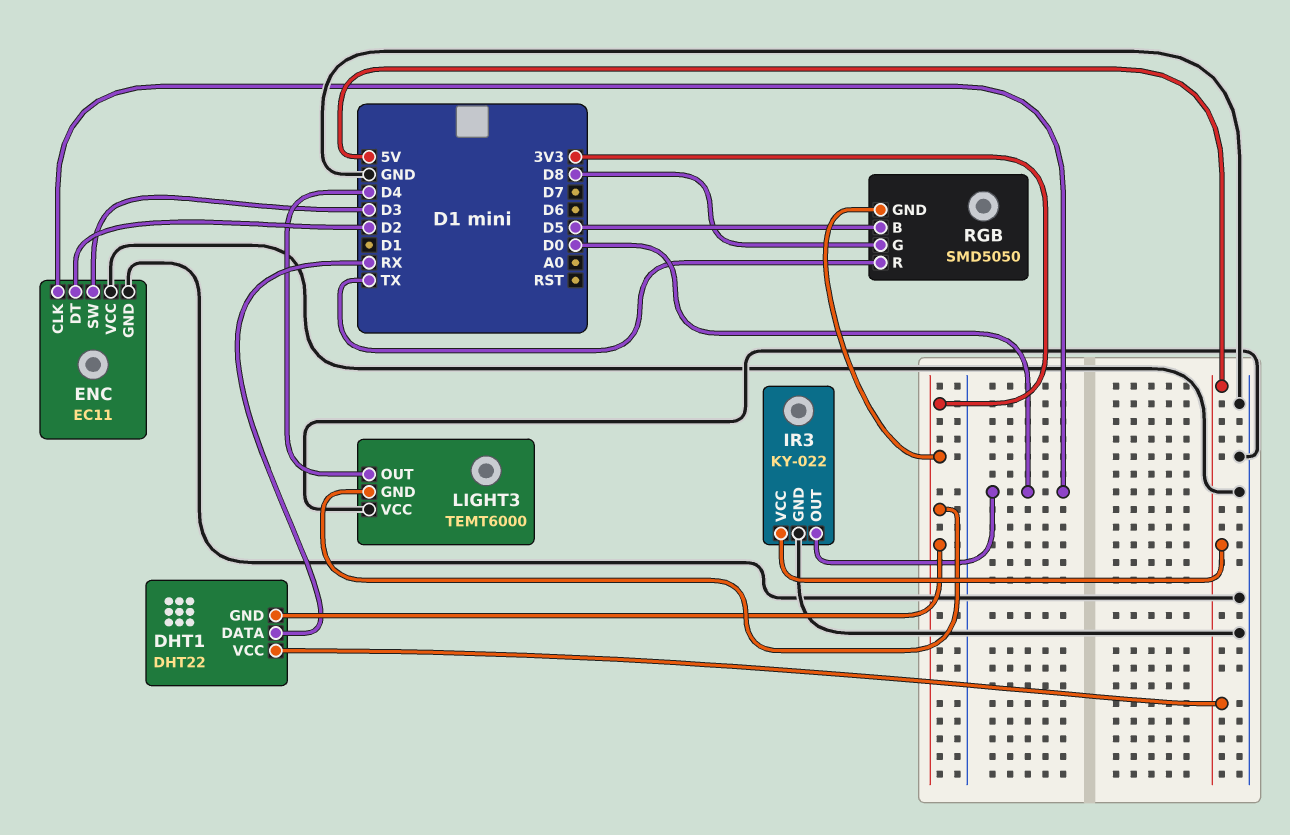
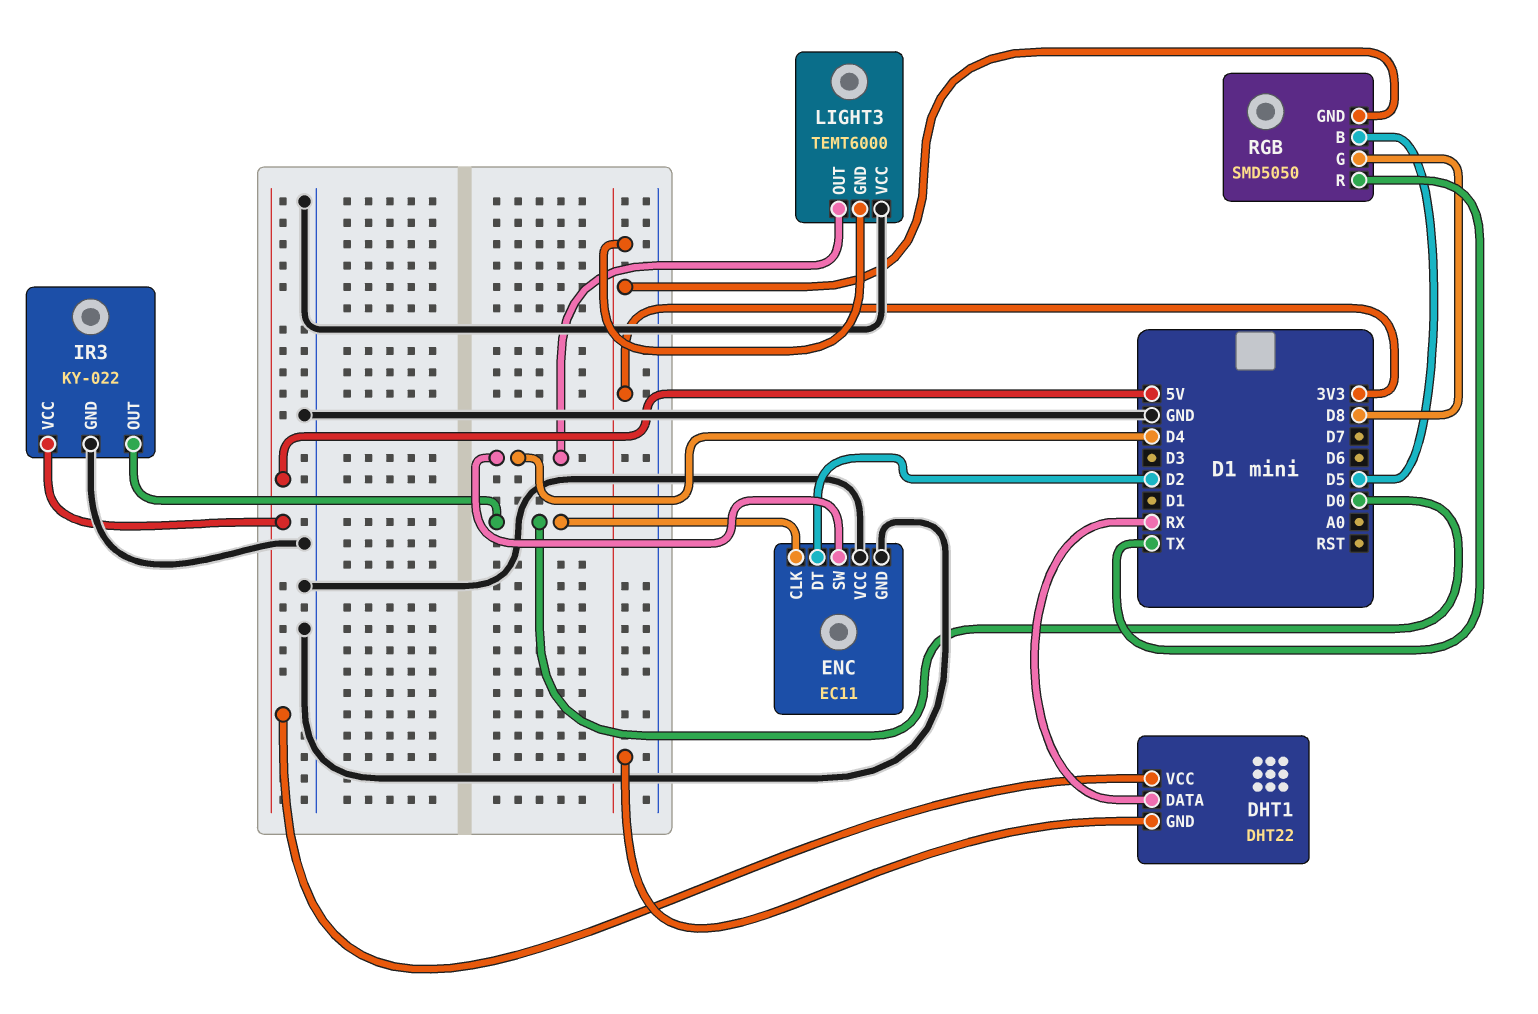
ENC pin SW: D3 -> D4

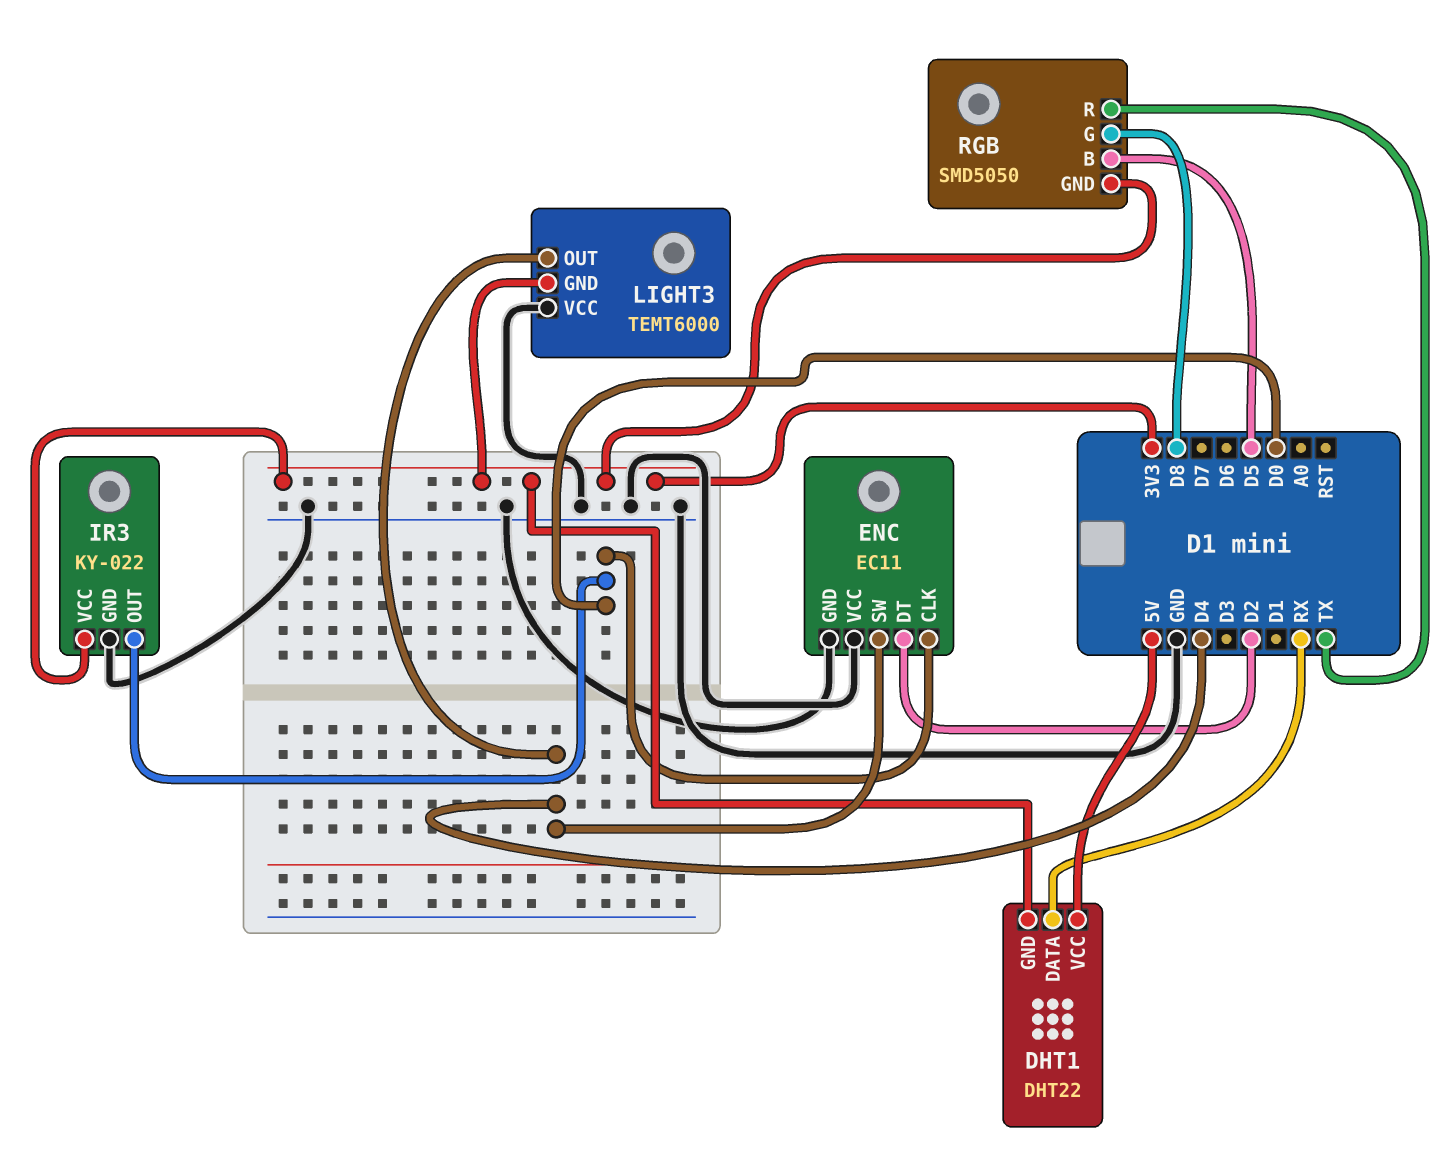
IR3 pin VCC: 5V -> 3V3

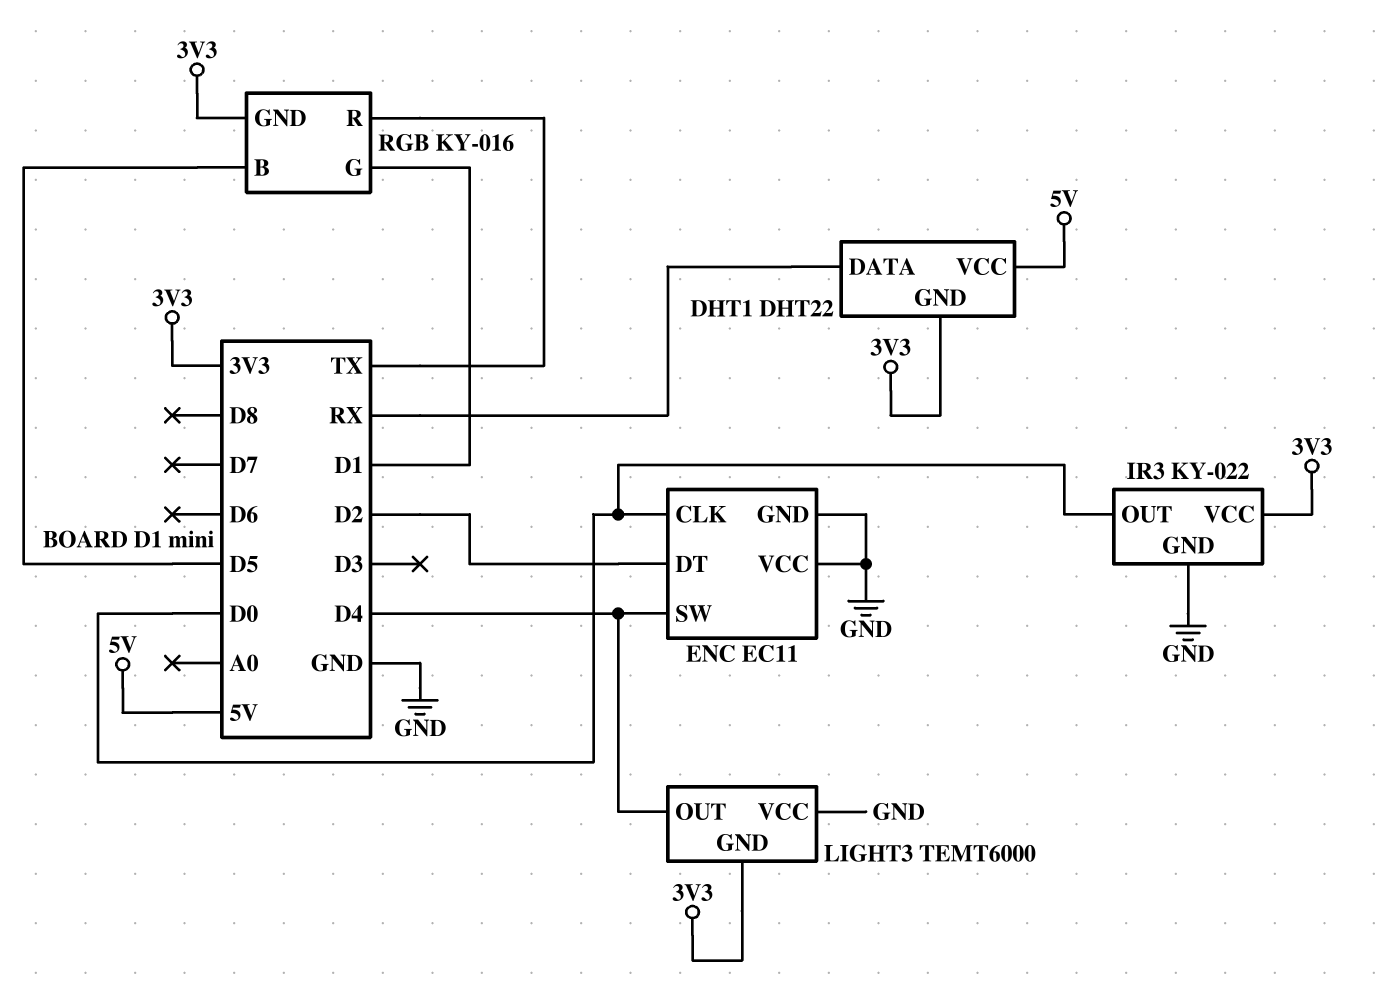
RGB: SMD5050 -> KY-016
RGB pin G: D8 -> D1

